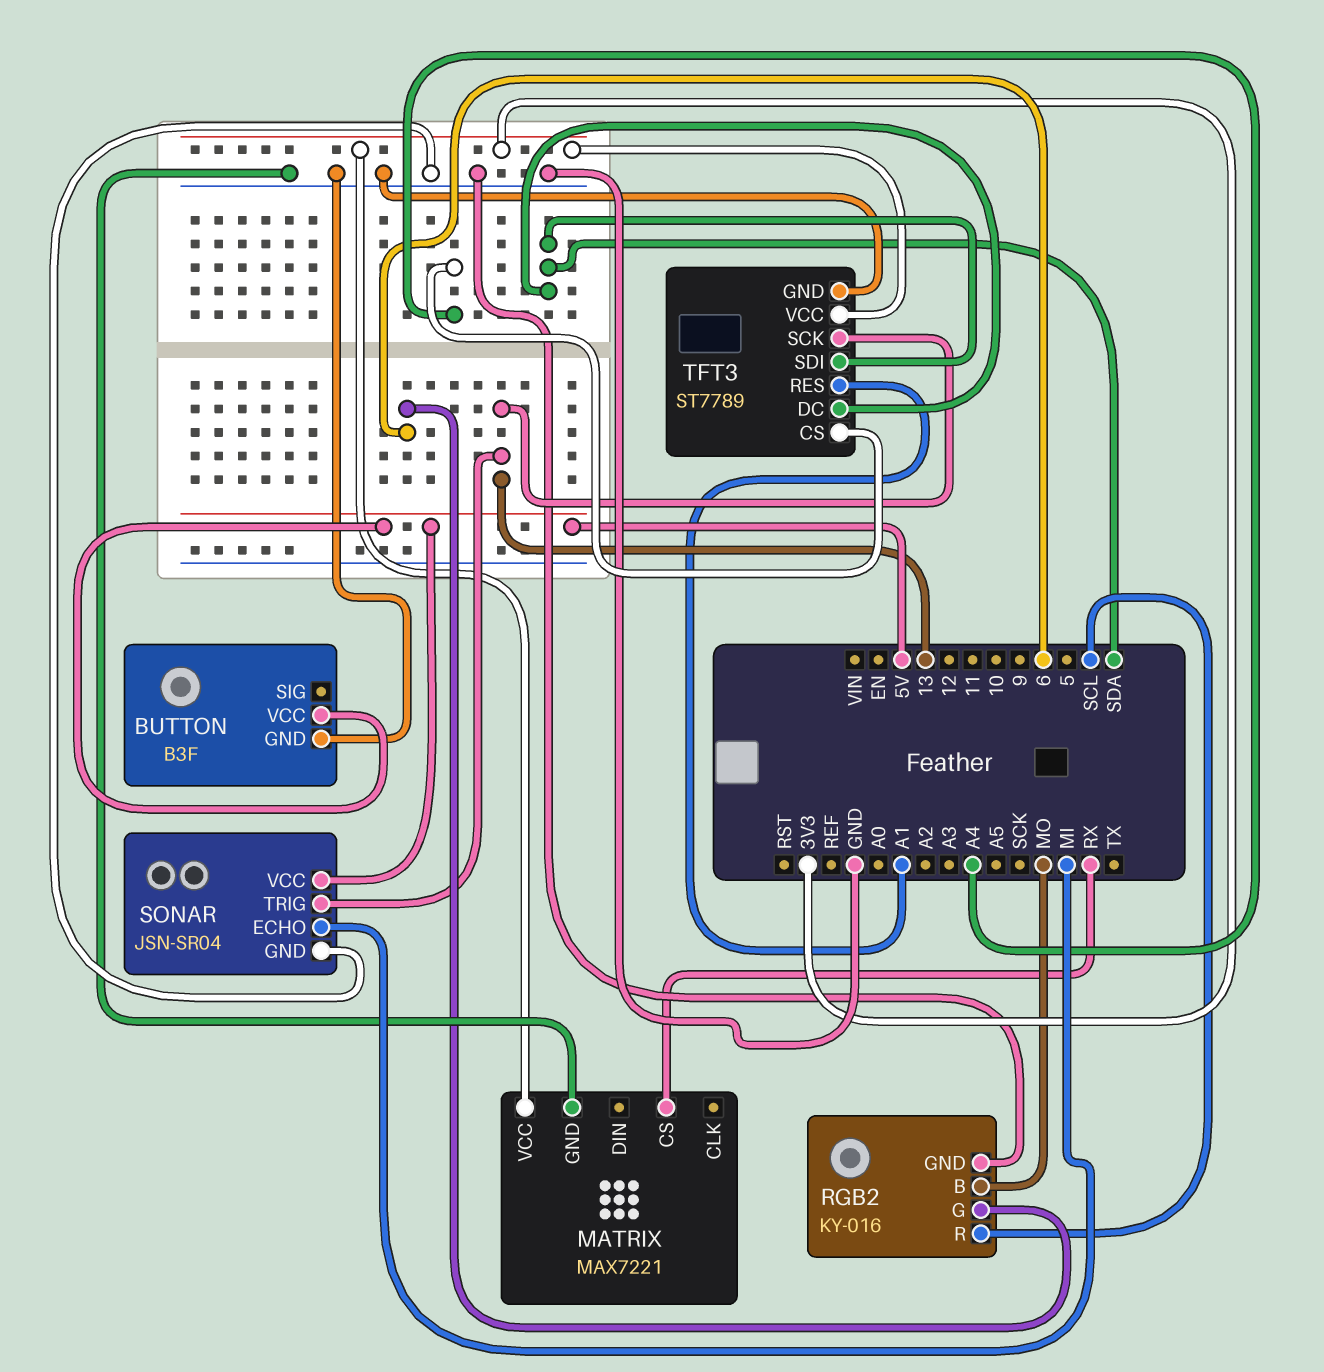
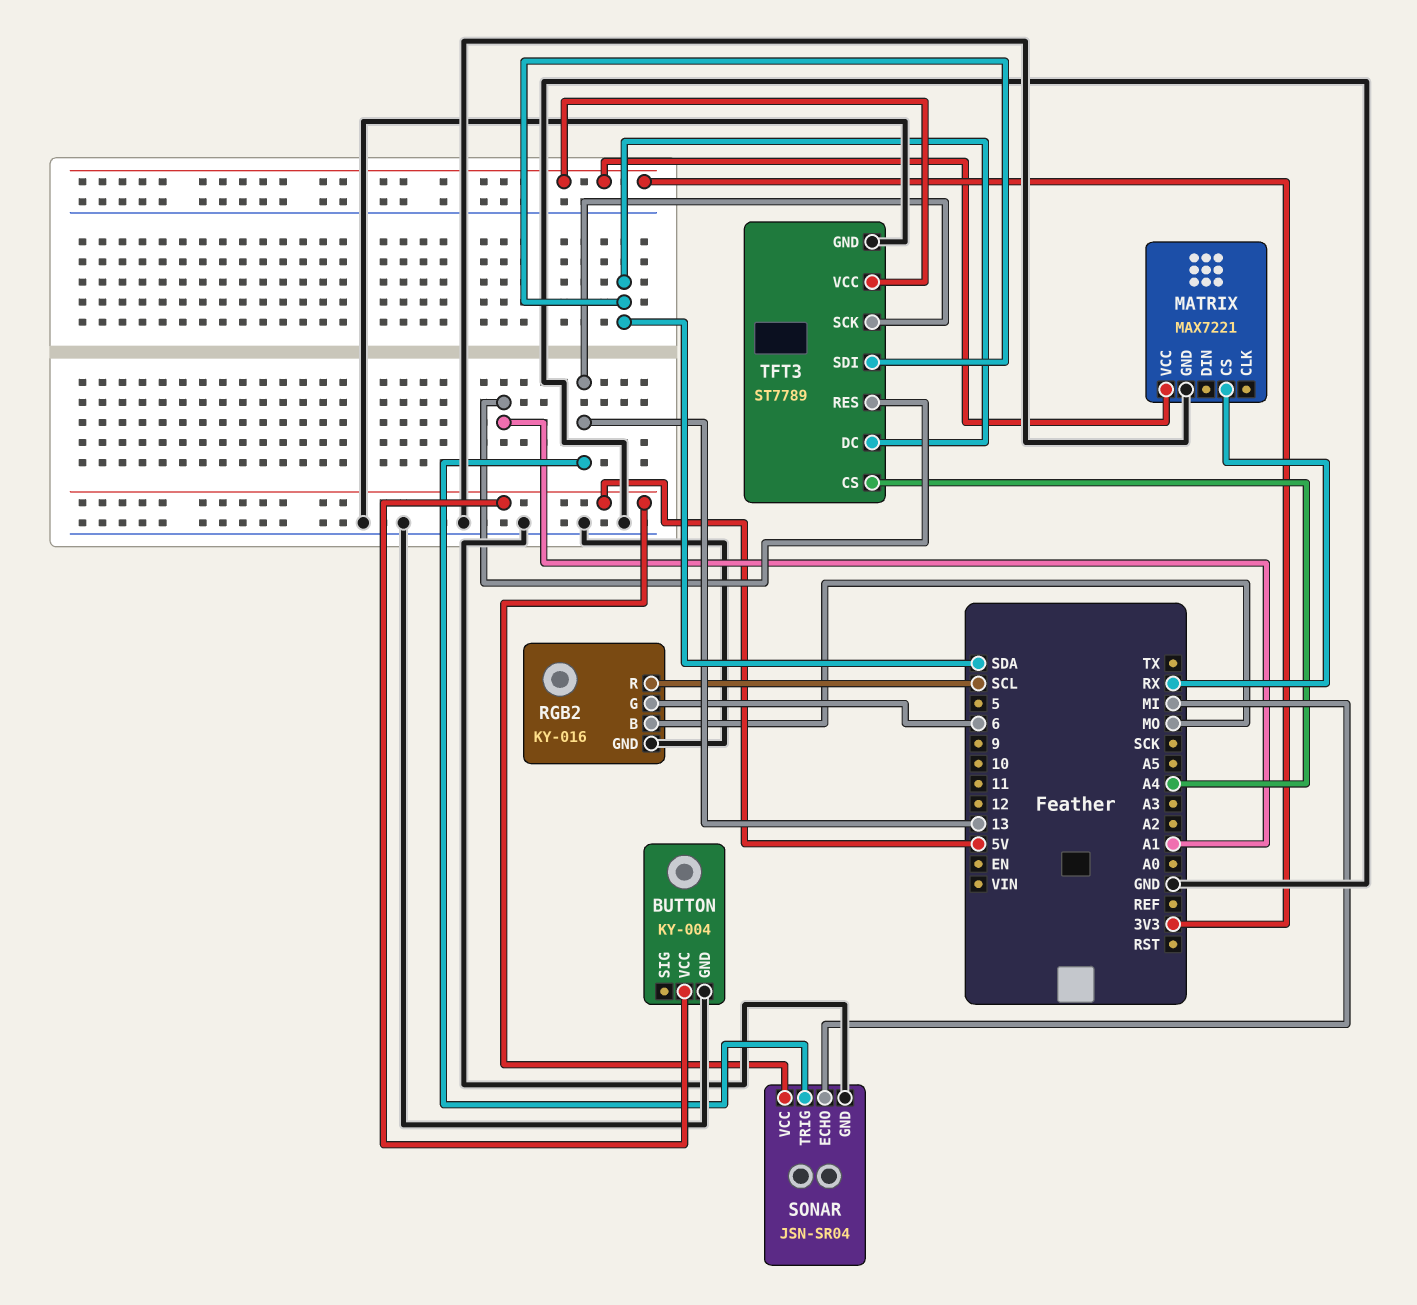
BUTTON: B3F -> KY-004

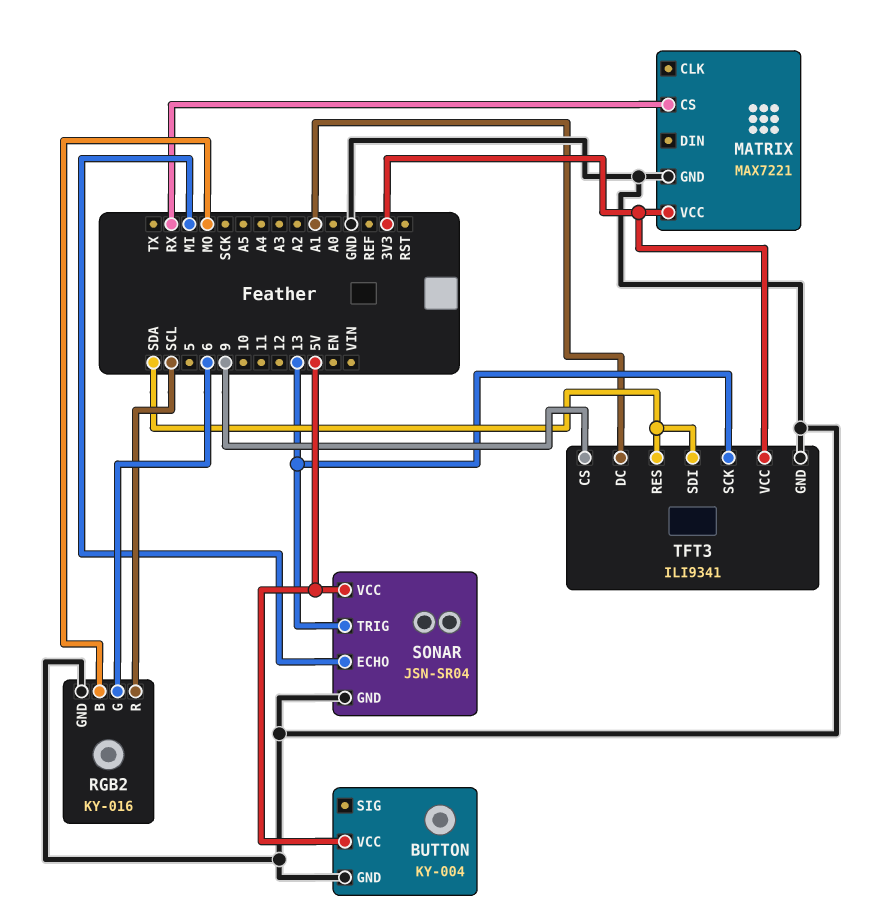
TFT3: ST7789 -> ILI9341
TFT3 pin CS: A4 -> 9
TFT3 pin DC: SDA -> A1
TFT3 pin RES: A1 -> SDA

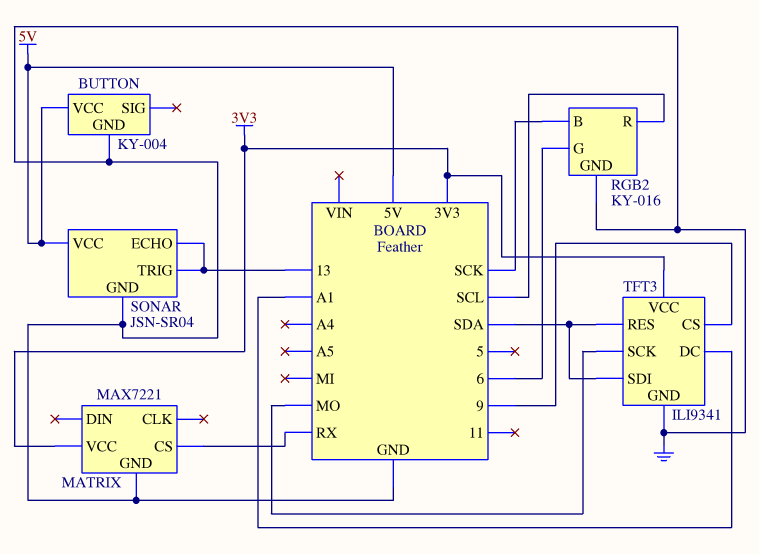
RGB2 pin B: MO -> SCK
SONAR pin ECHO: MI -> 13
TFT3 pin SCK: 13 -> MO

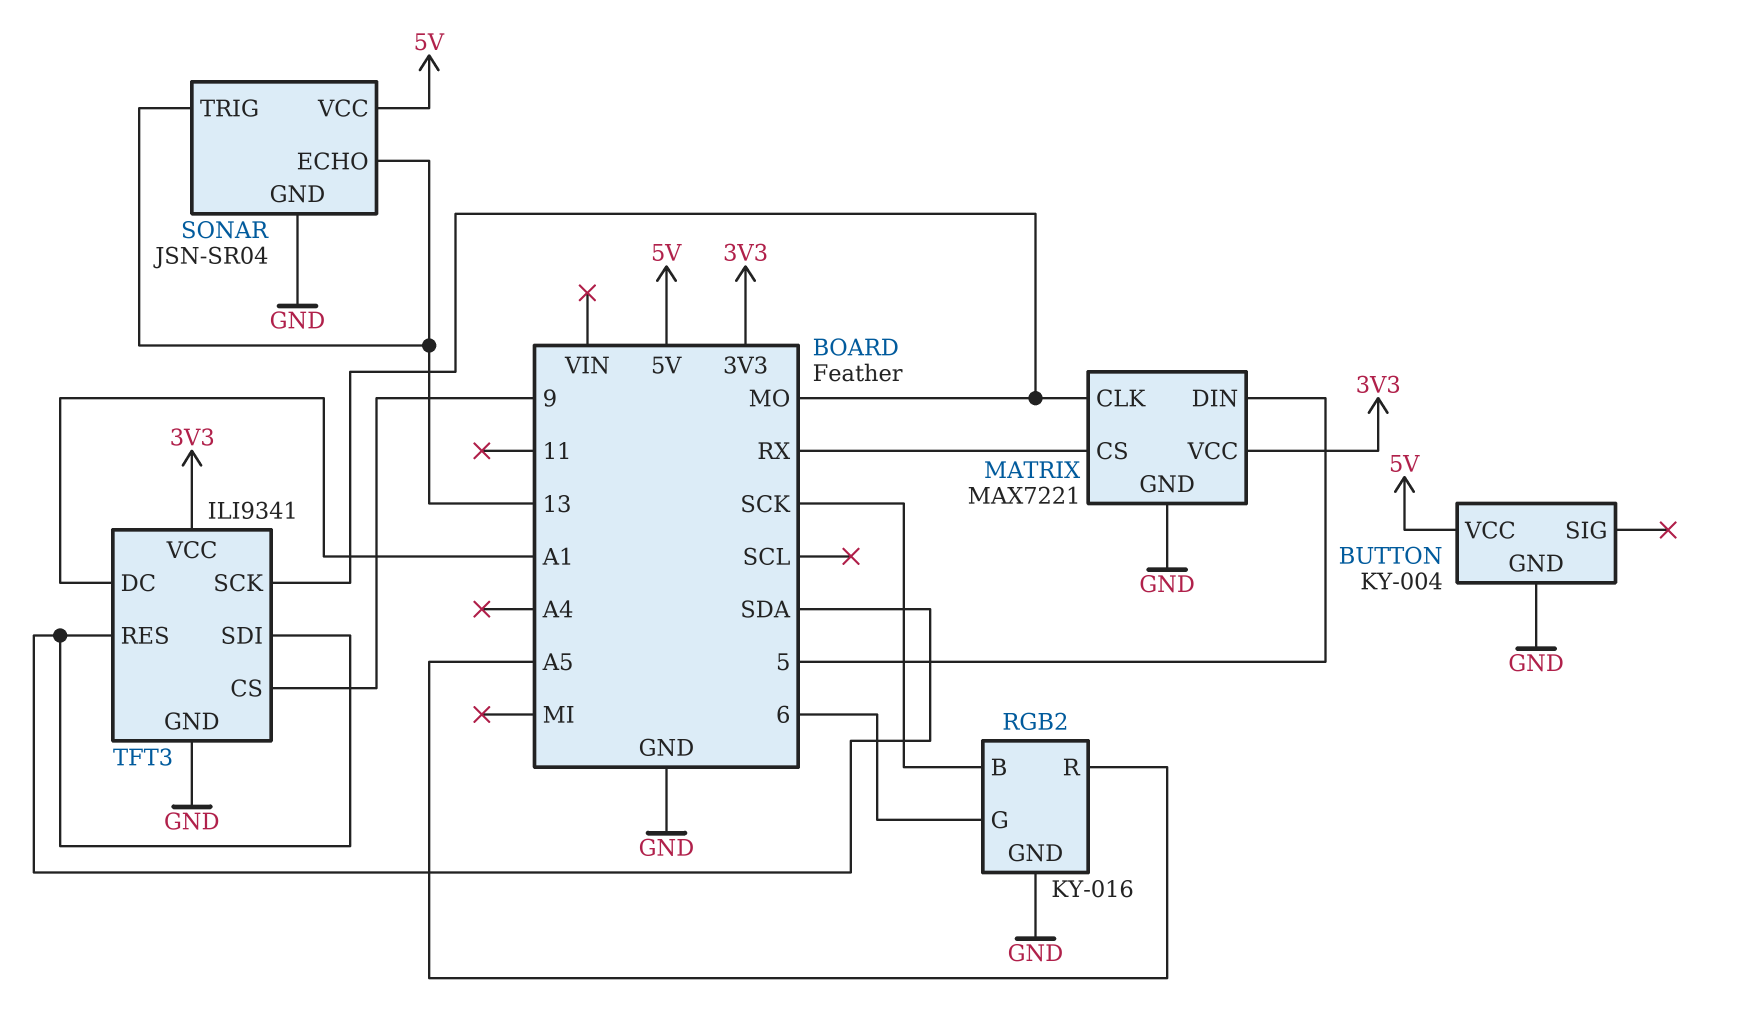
MATRIX pin CLK: none -> MO
MATRIX pin DIN: none -> 5
RGB2 pin R: SCL -> A5

